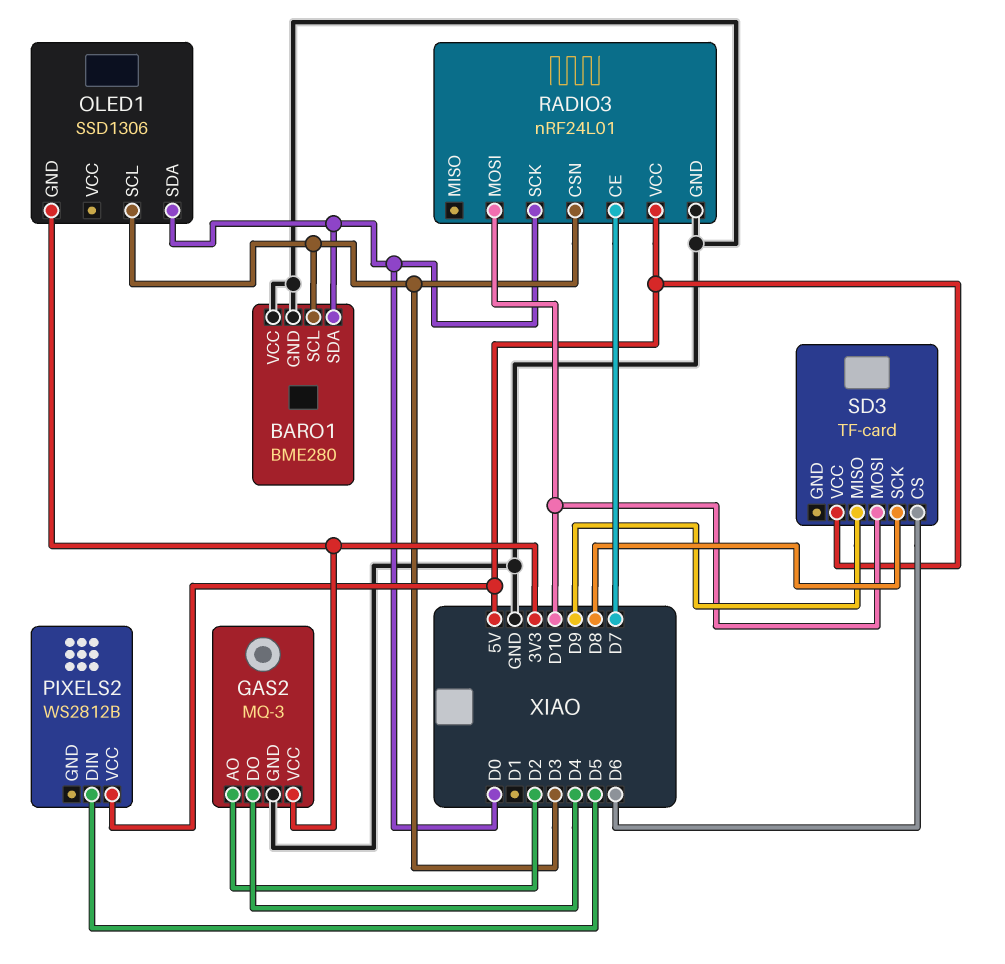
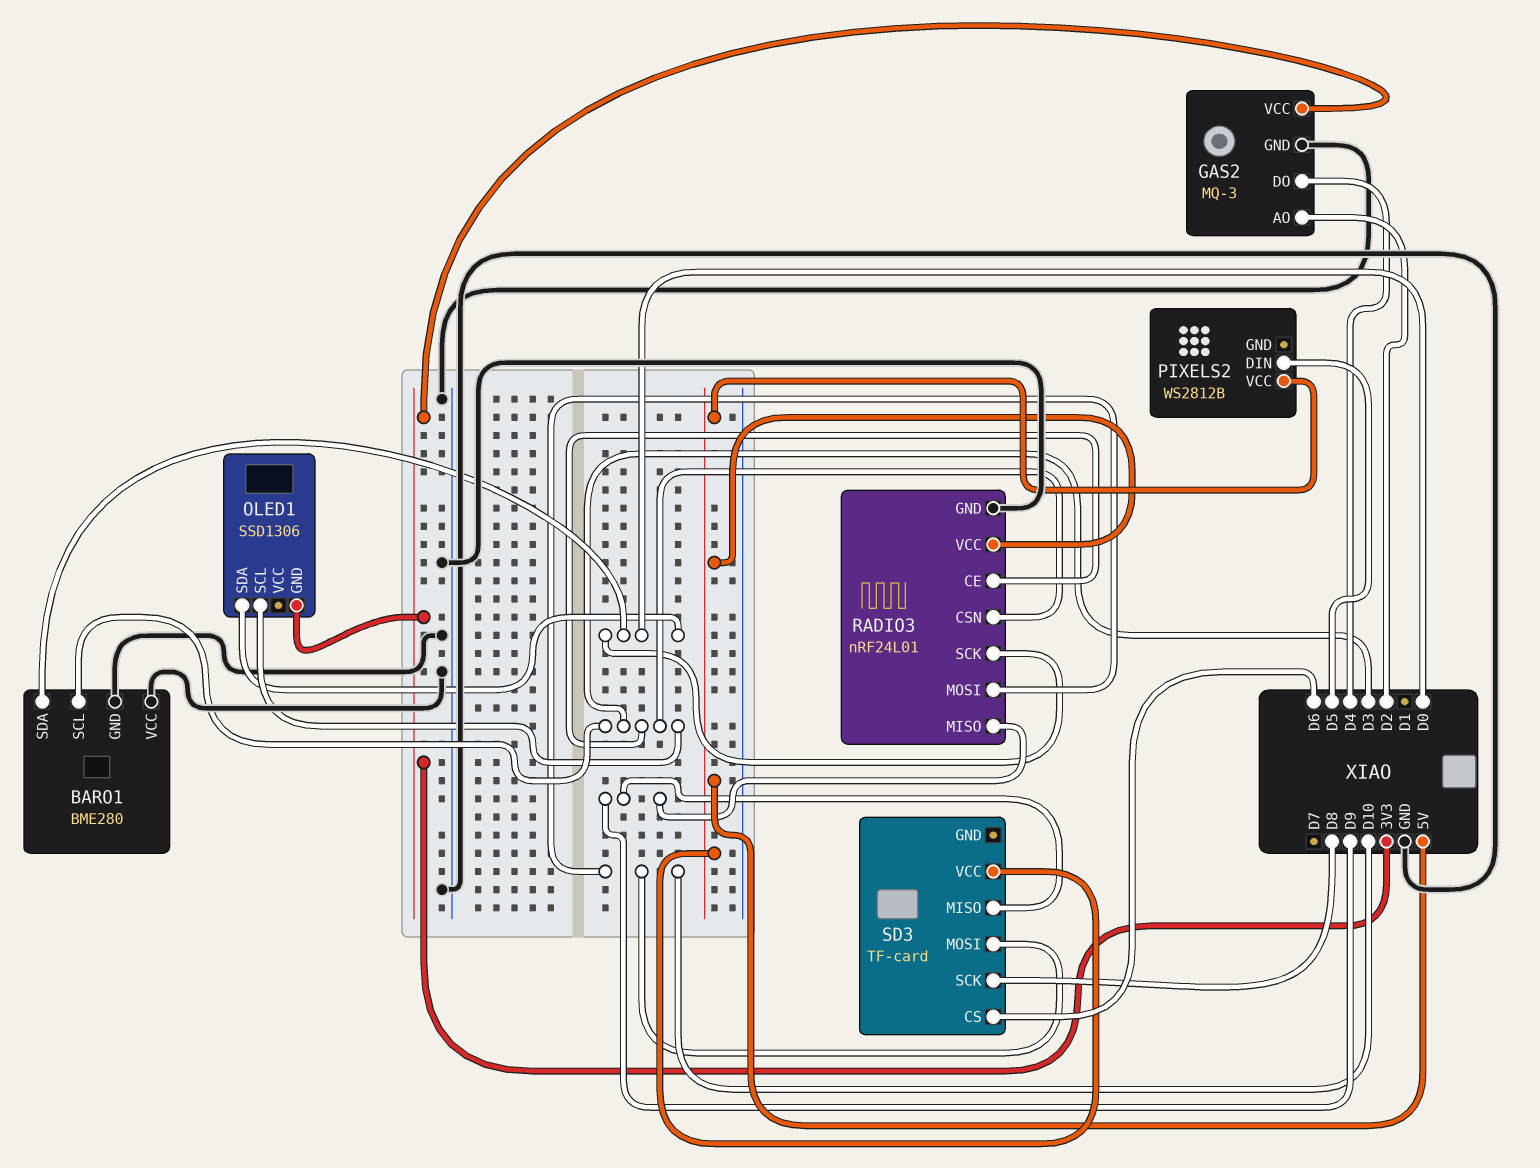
RADIO3 pin CE: D7 -> D3
RADIO3 pin MISO: none -> D9

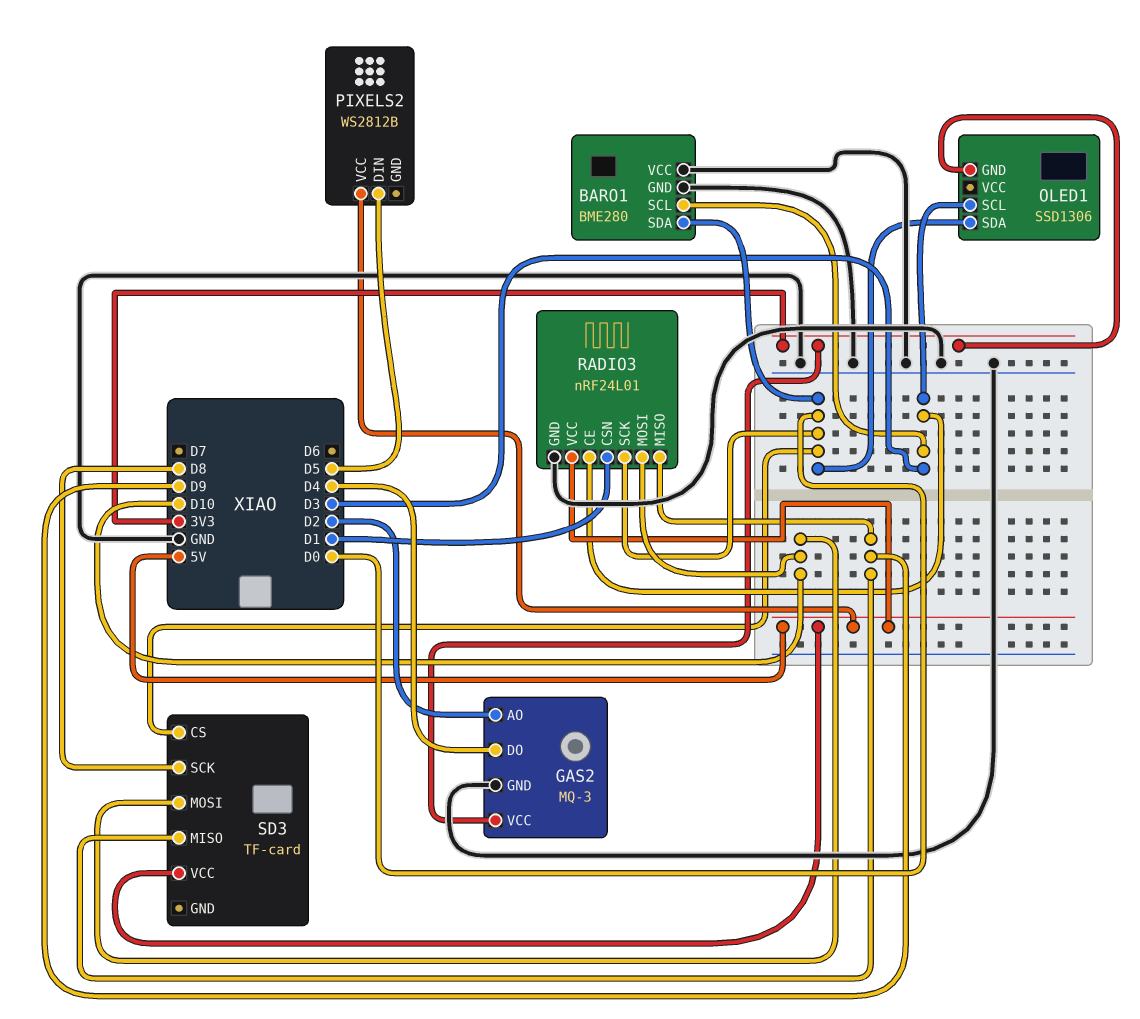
RADIO3 pin CSN: D3 -> D1
SD3 pin CS: D6 -> D0

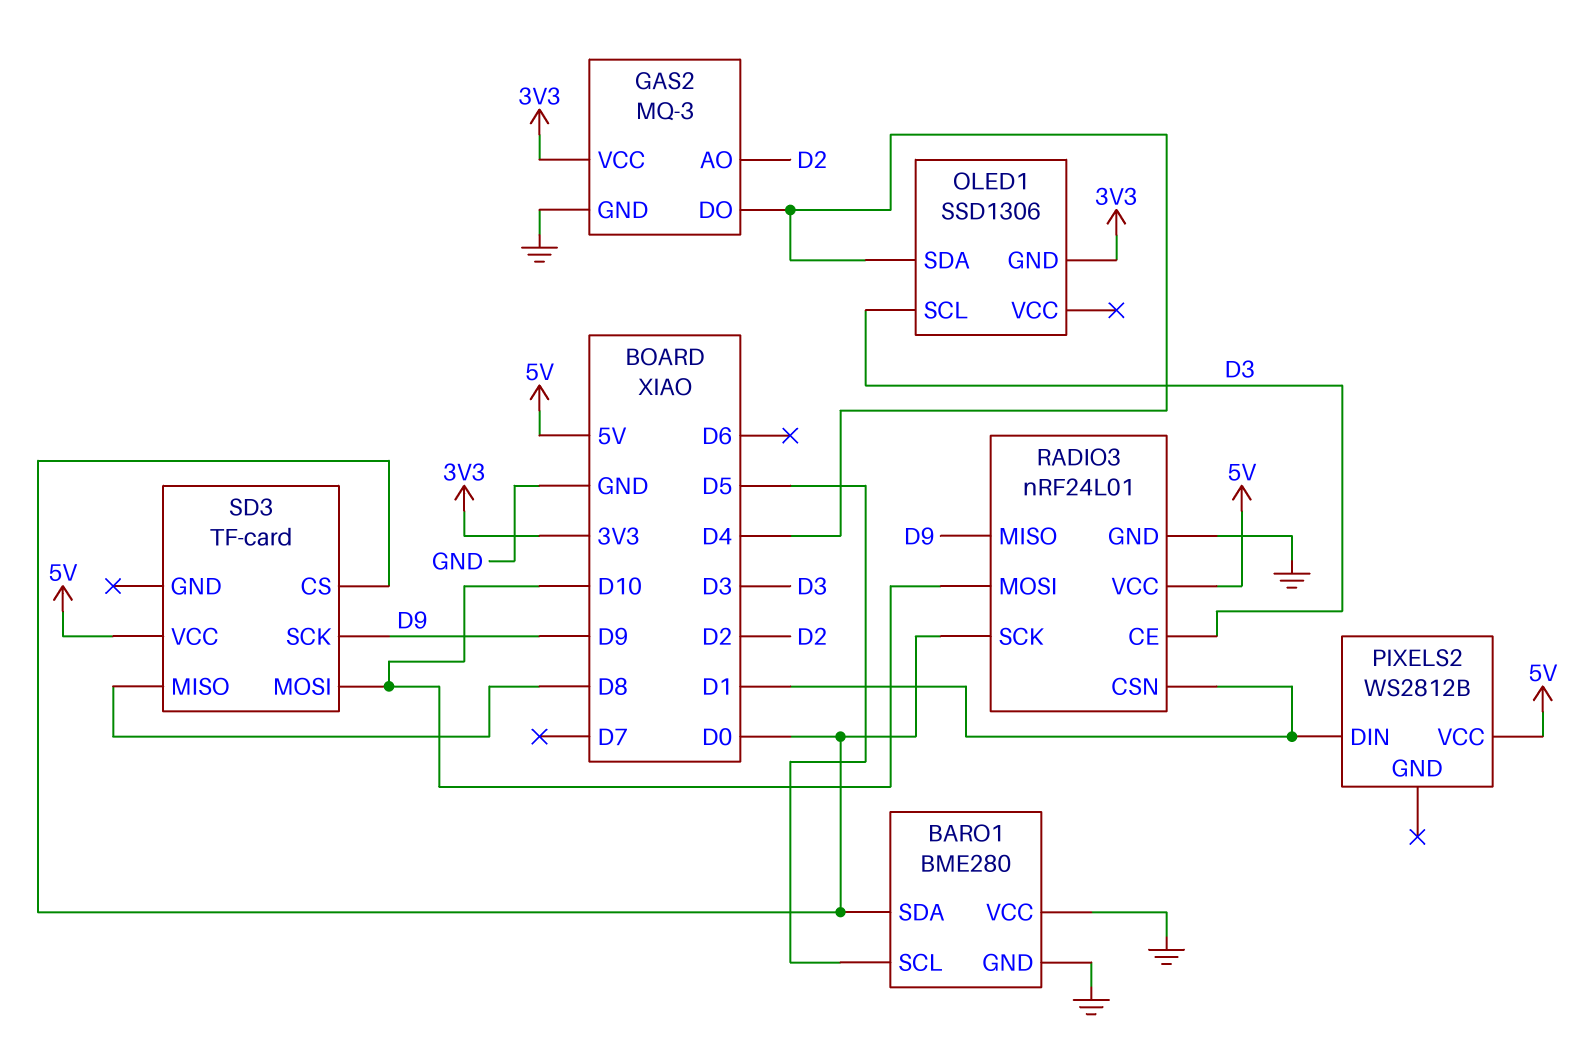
BARO1 pin SCL: D3 -> D5
OLED1 pin SDA: D0 -> D4
PIXELS2 pin DIN: D5 -> D1
SD3 pin MISO: D9 -> D8
SD3 pin SCK: D8 -> D9

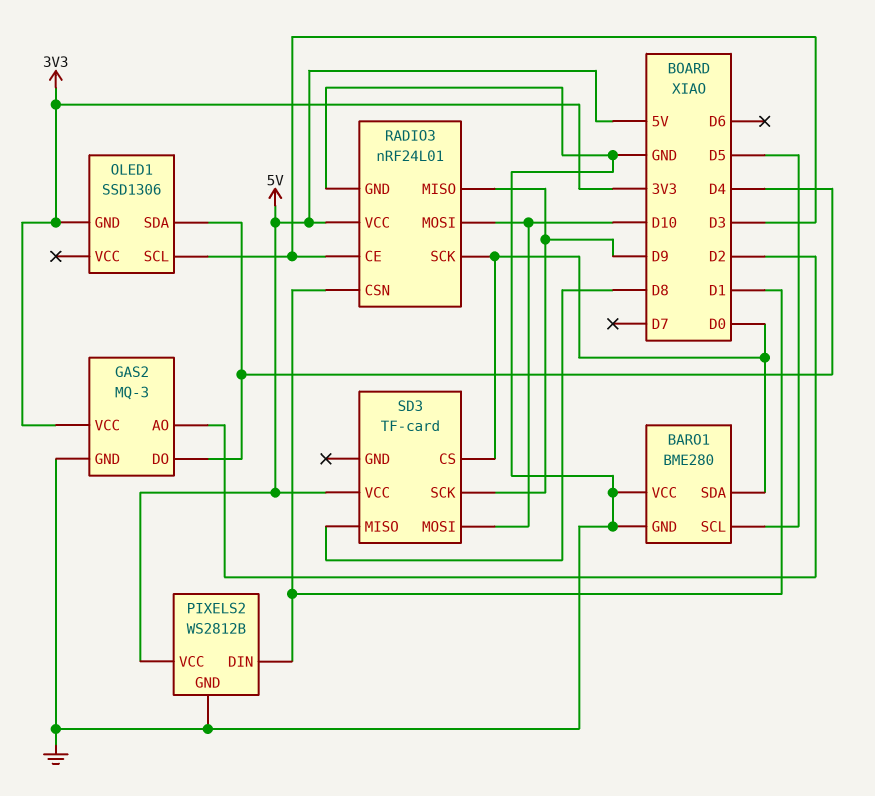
PIXELS2 pin GND: none -> GND

